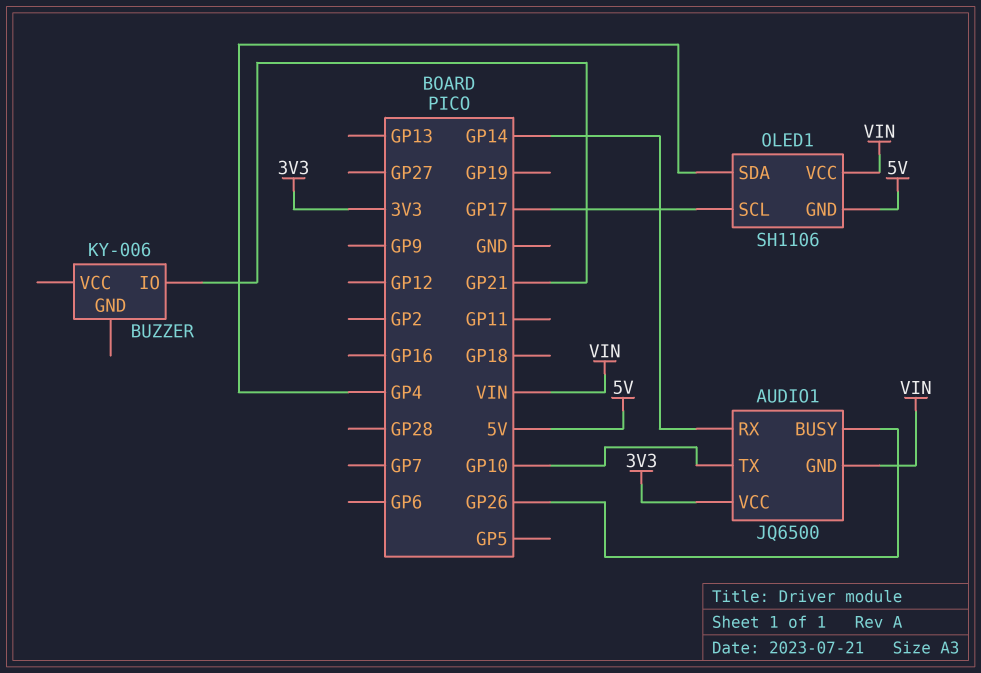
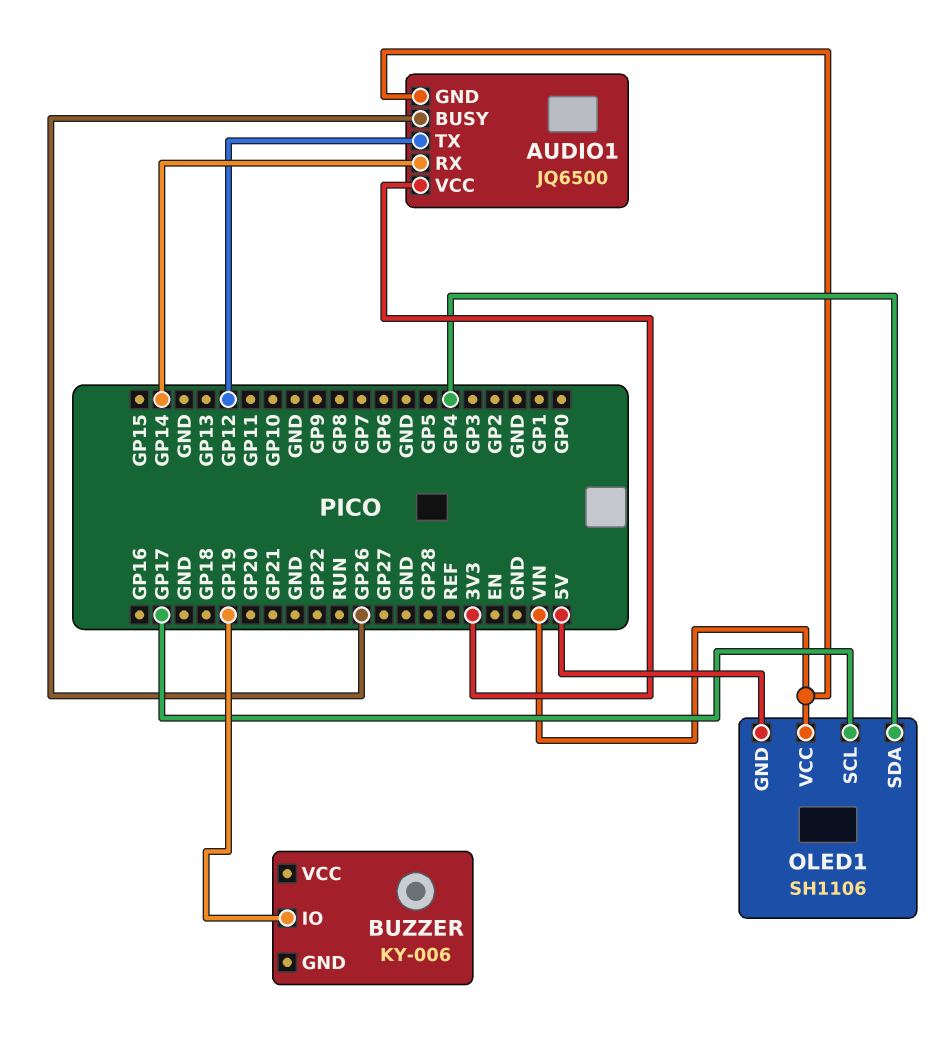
AUDIO1 pin TX: GP10 -> GP12
BUZZER pin IO: GP21 -> GP19

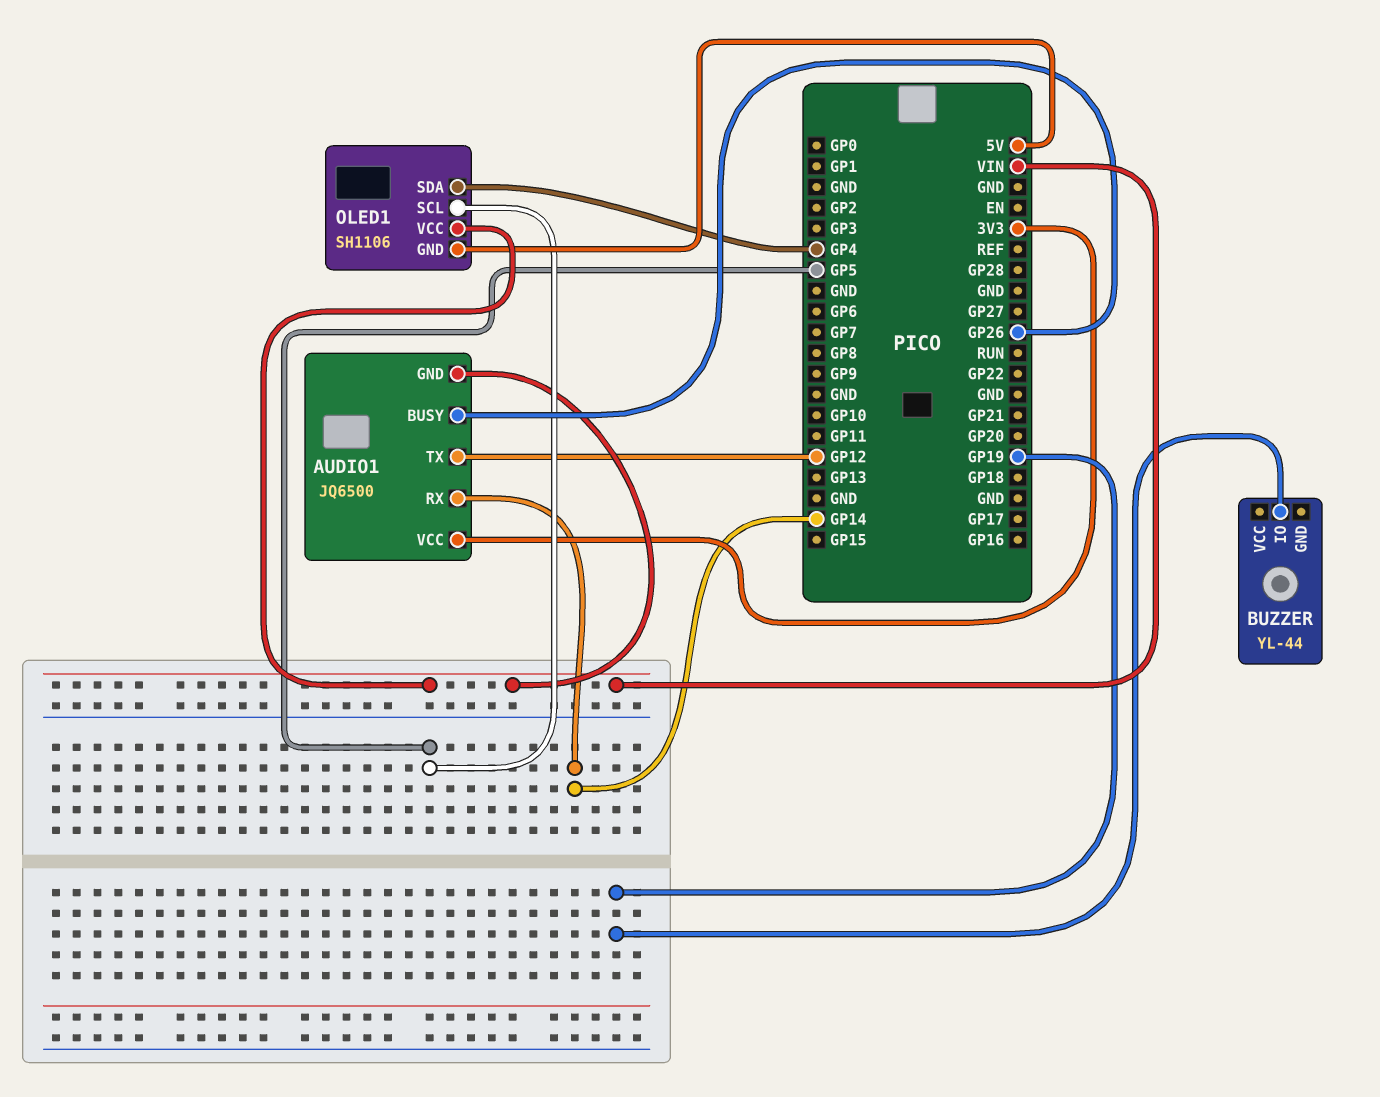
BUZZER: KY-006 -> YL-44
OLED1 pin SCL: GP17 -> GP5

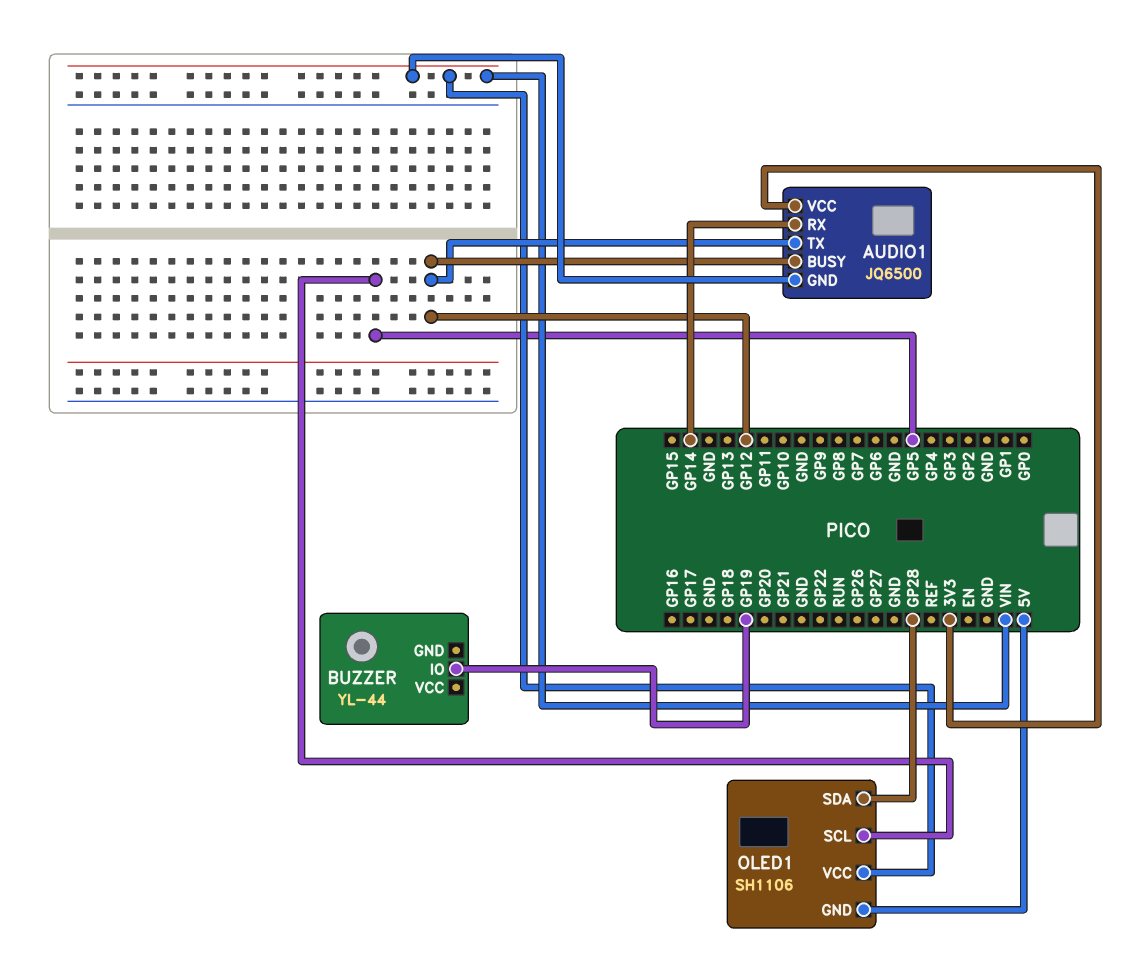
AUDIO1 pin BUSY: GP26 -> GP12
OLED1 pin SDA: GP4 -> GP28

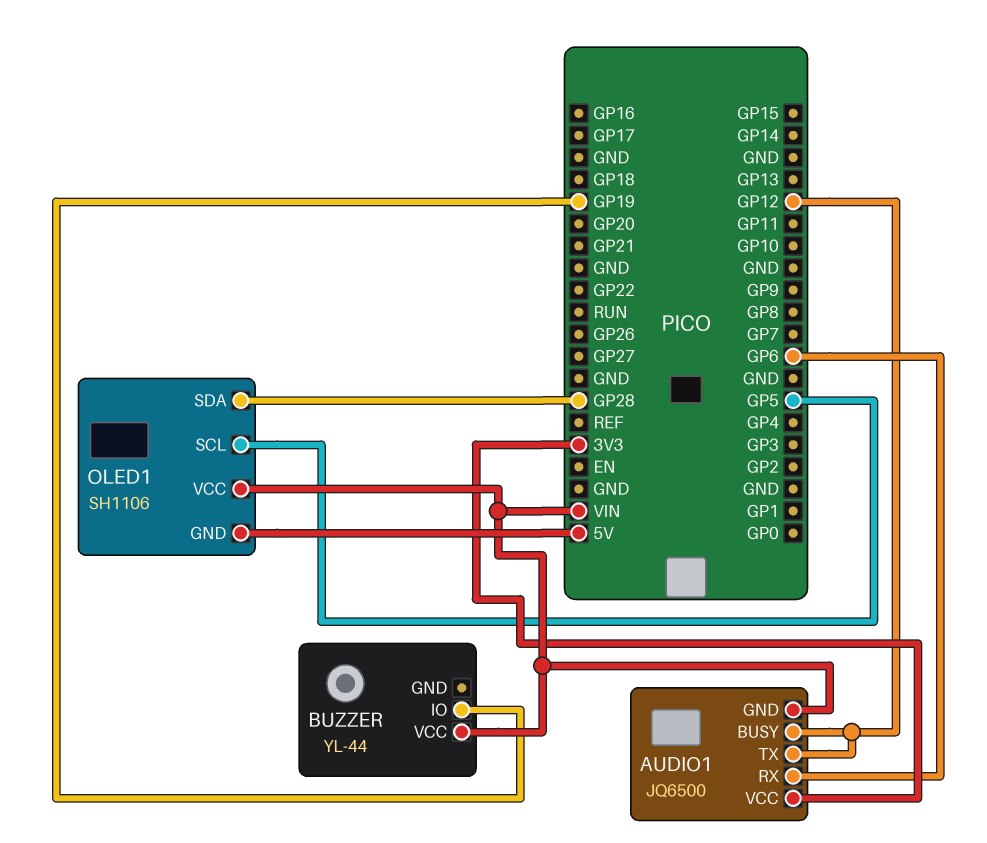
AUDIO1 pin RX: GP14 -> GP6
BUZZER pin VCC: none -> VIN

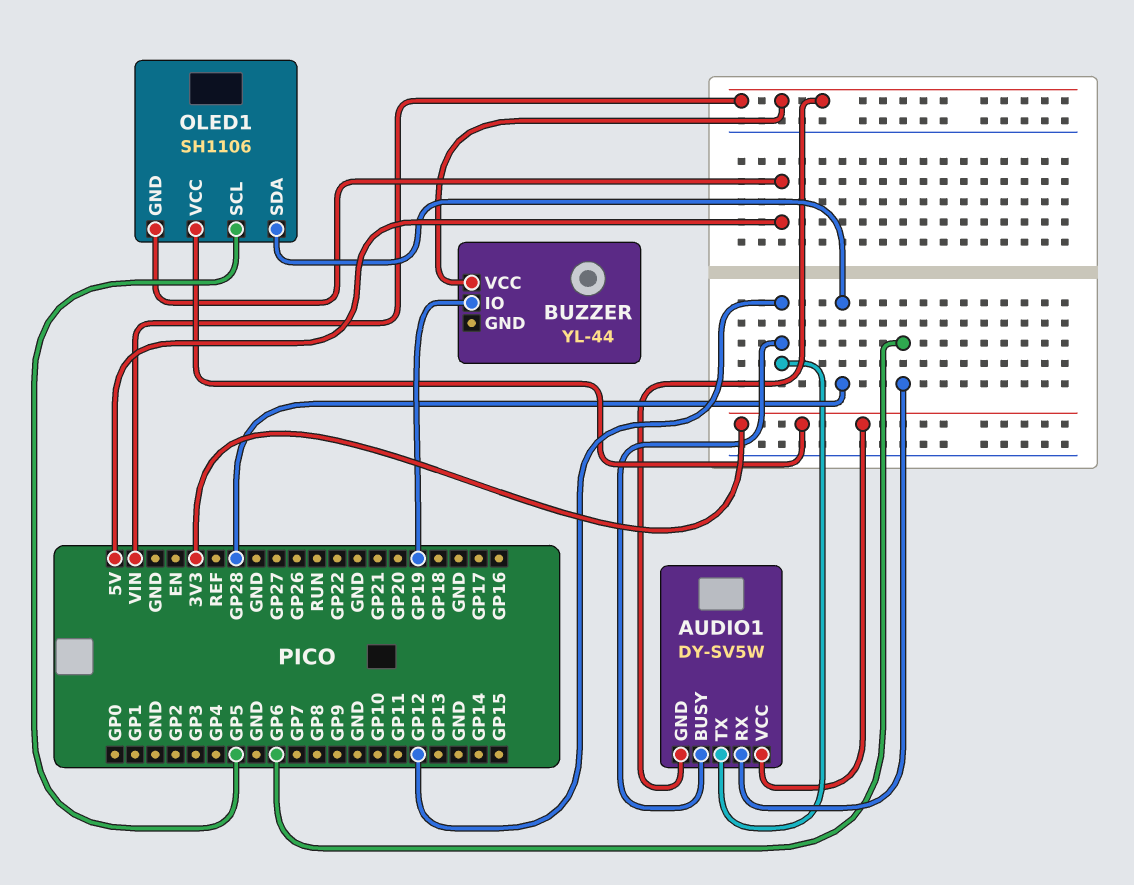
AUDIO1: JQ6500 -> DY-SV5W
OLED1 pin VCC: VIN -> 3V3

